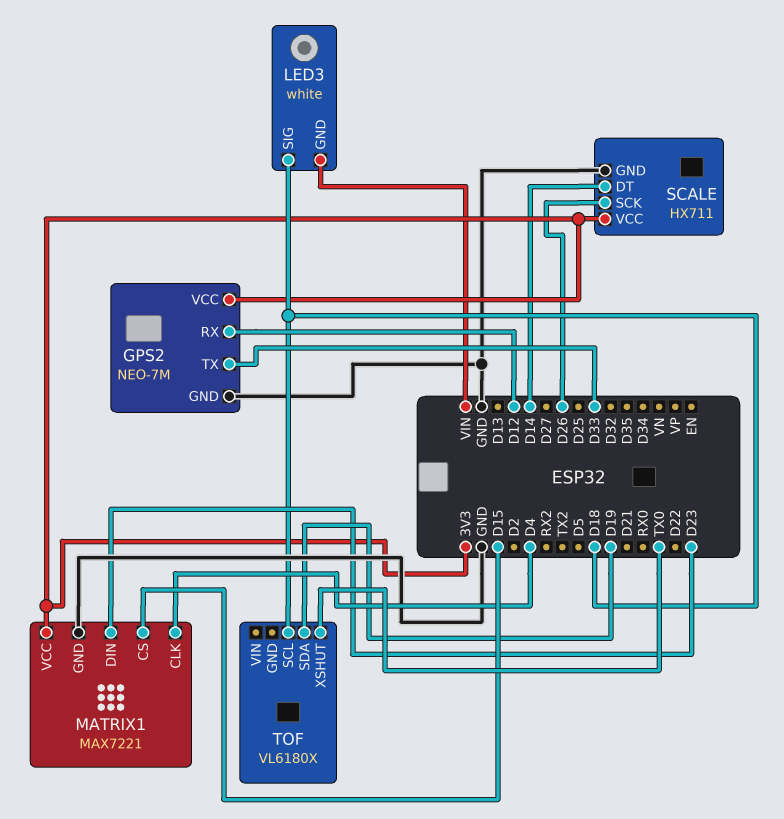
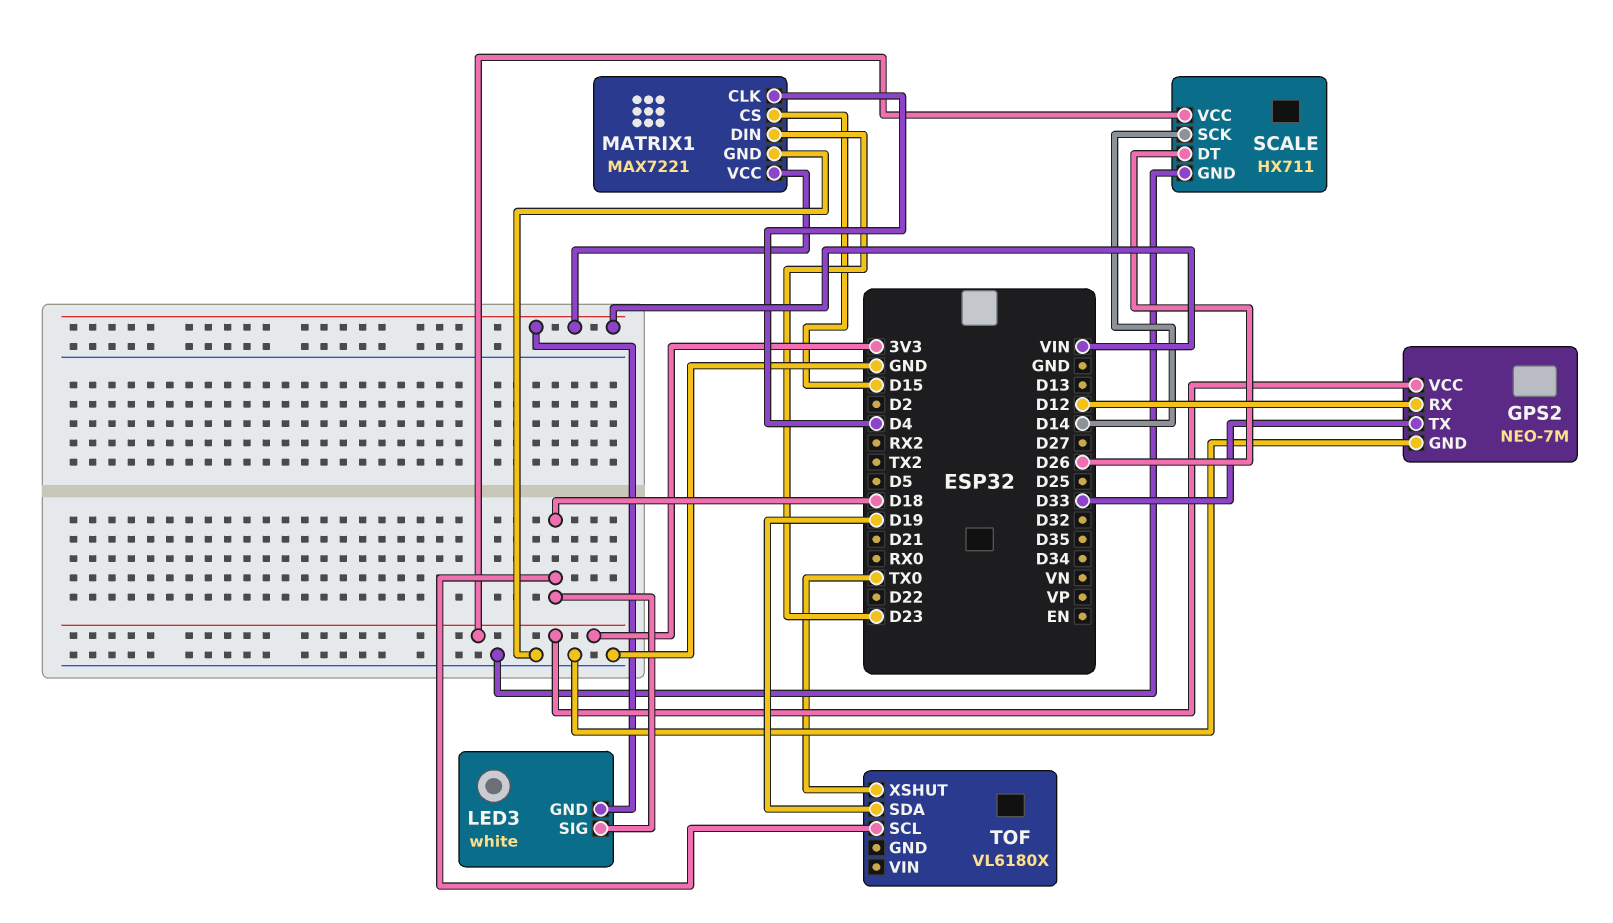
MATRIX1 pin VCC: 3V3 -> VIN
SCALE pin DT: D14 -> D26
SCALE pin SCK: D26 -> D14

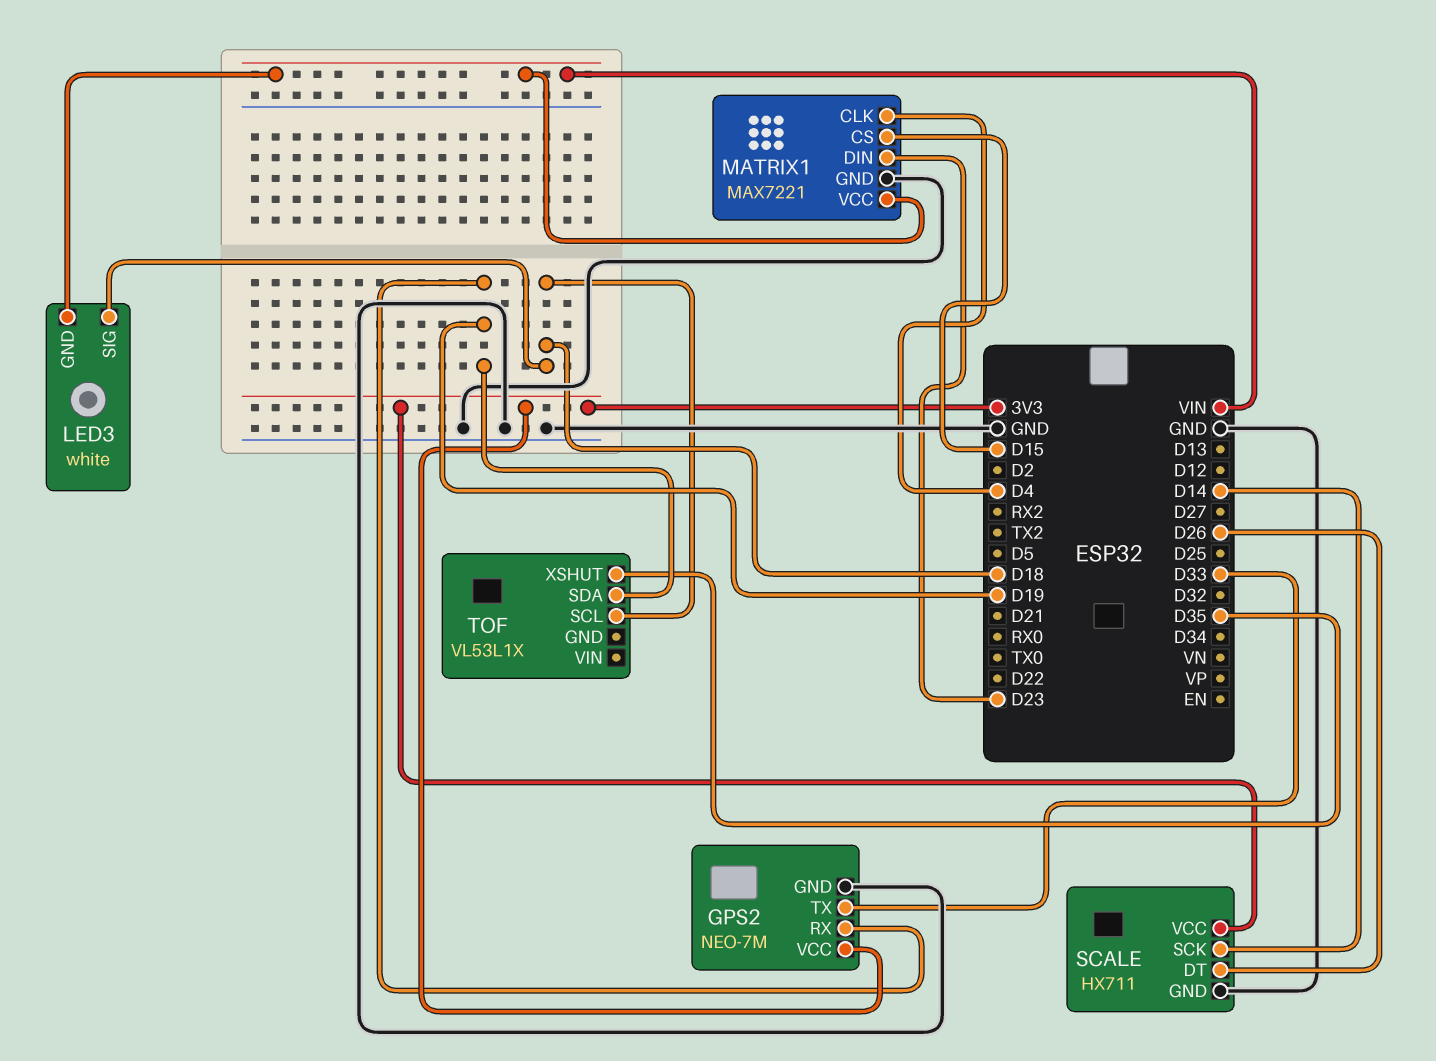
GPS2 pin RX: D12 -> D19
TOF: VL6180X -> VL53L1X
TOF pin XSHUT: TX0 -> D35

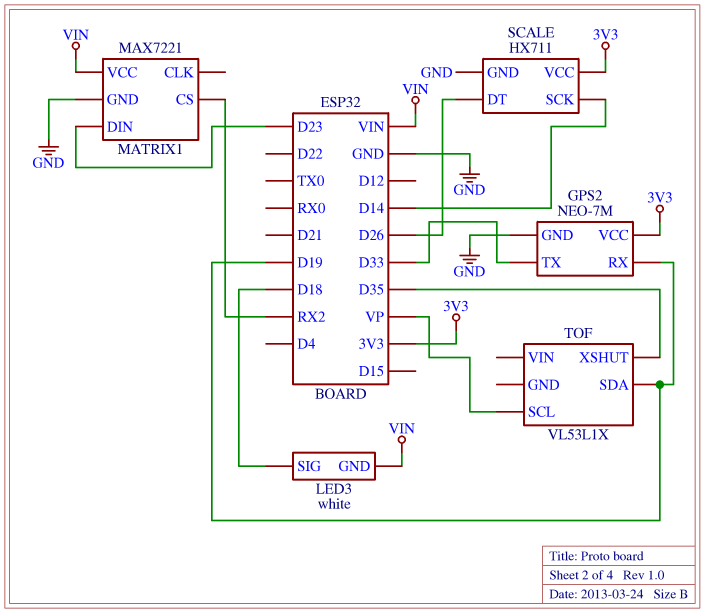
MATRIX1 pin CLK: D4 -> none
MATRIX1 pin CS: D15 -> RX2
TOF pin SCL: D18 -> VP

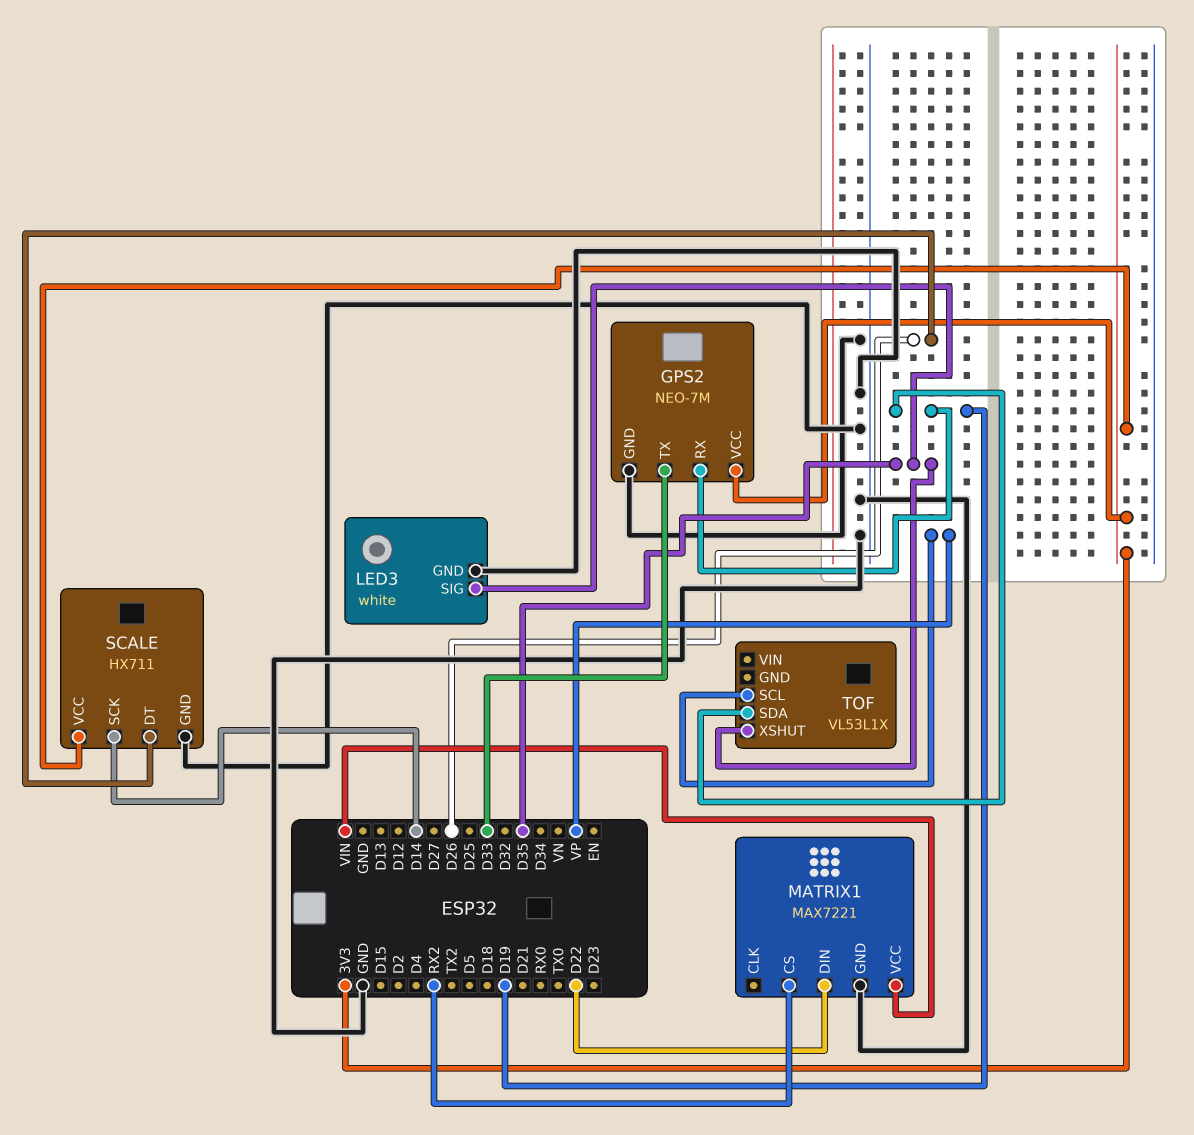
LED3 pin GND: VIN -> GND
LED3 pin SIG: D18 -> D35
MATRIX1 pin DIN: D23 -> D22

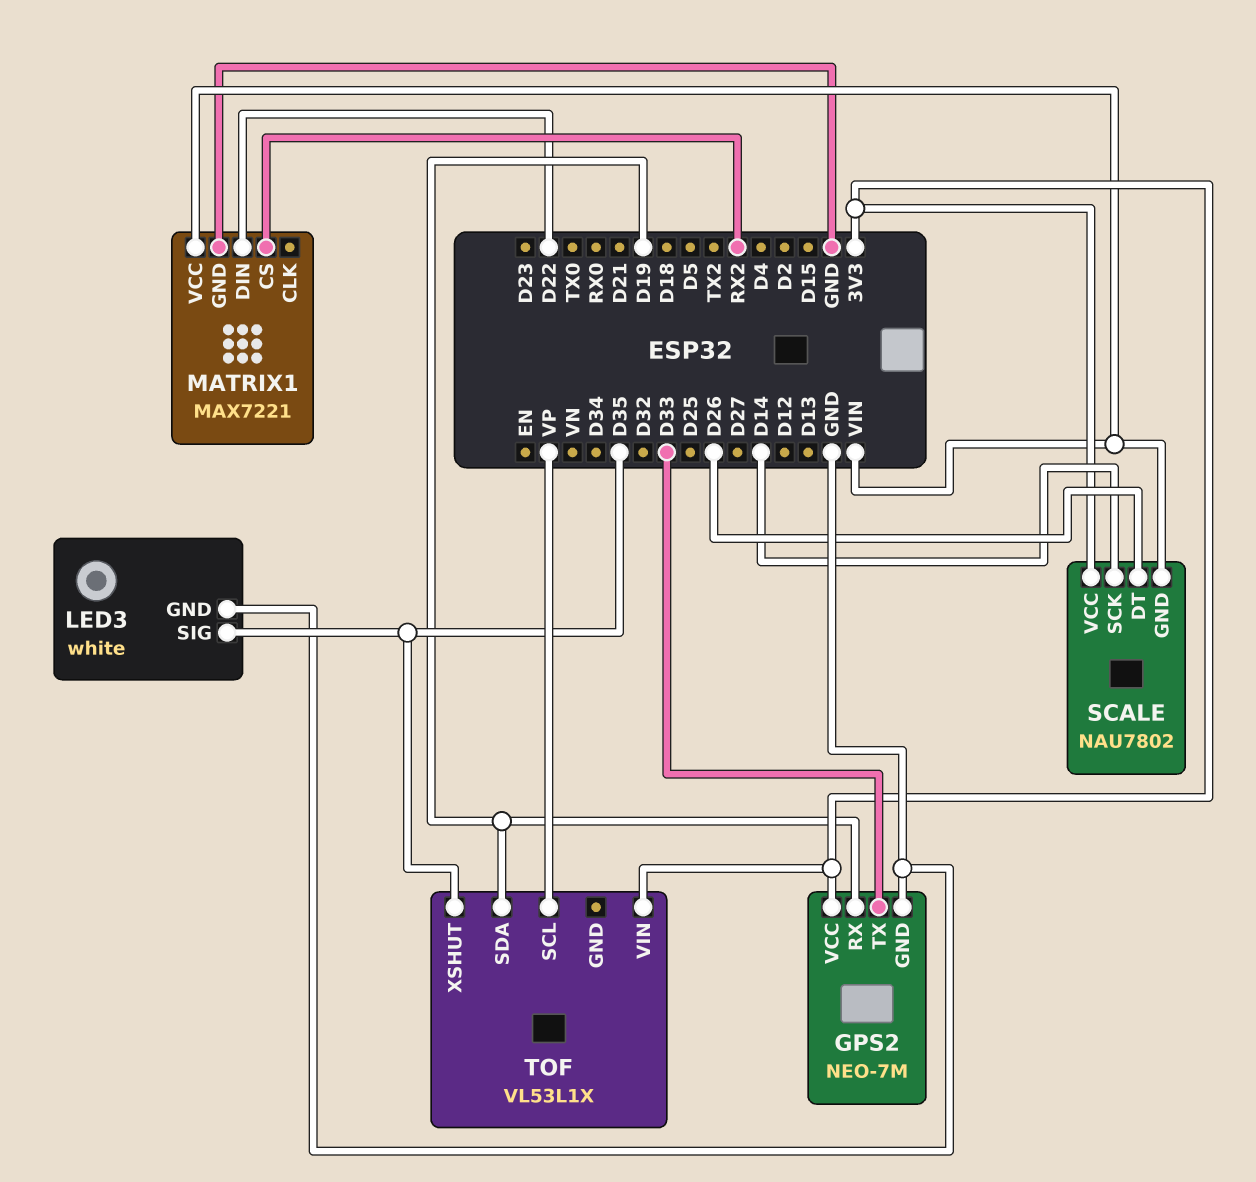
SCALE: HX711 -> NAU7802
SCALE pin GND: GND -> VIN
TOF pin VIN: none -> 3V3

